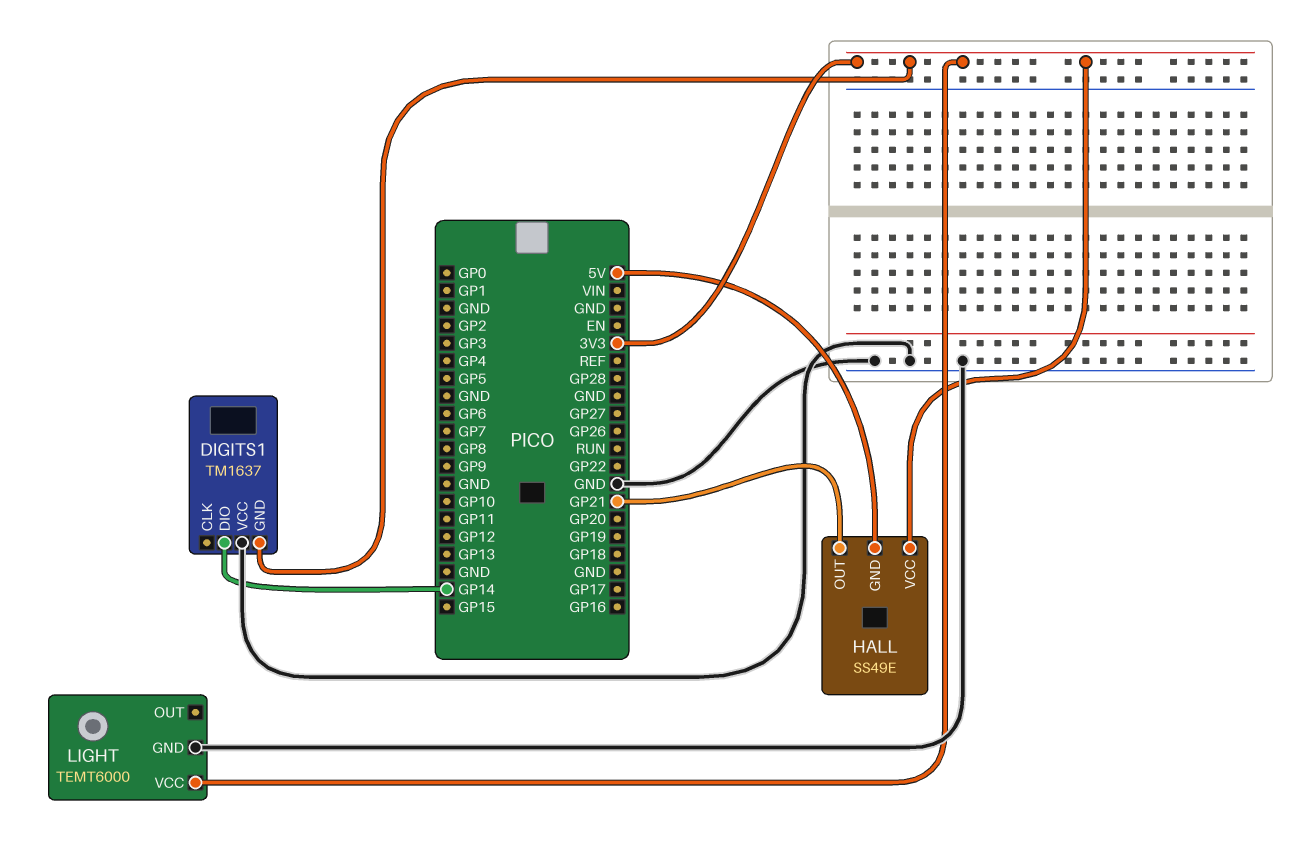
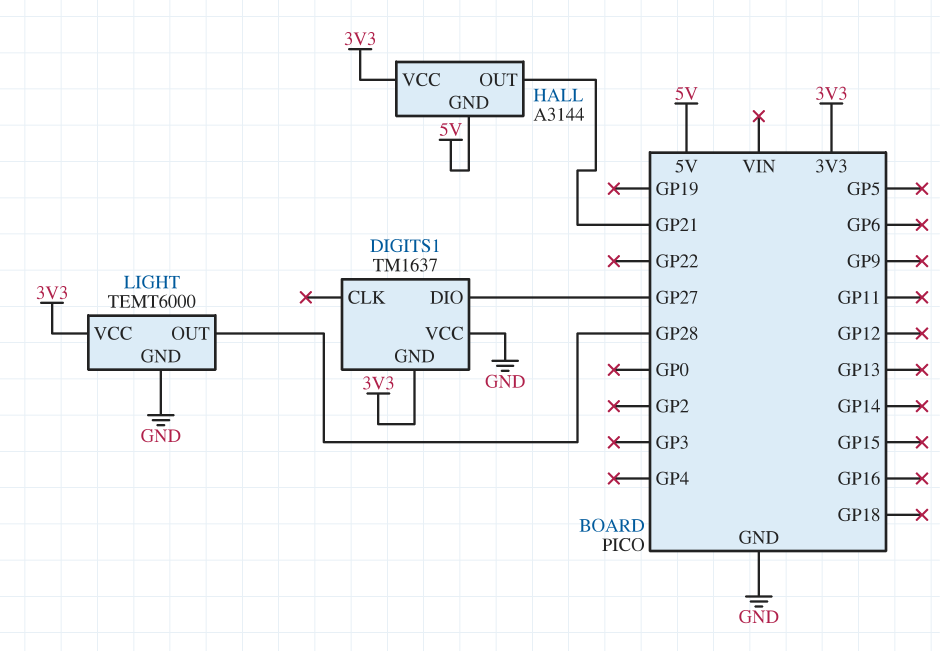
DIGITS1 pin DIO: GP14 -> GP27
HALL: SS49E -> A3144
LIGHT pin OUT: none -> GP28

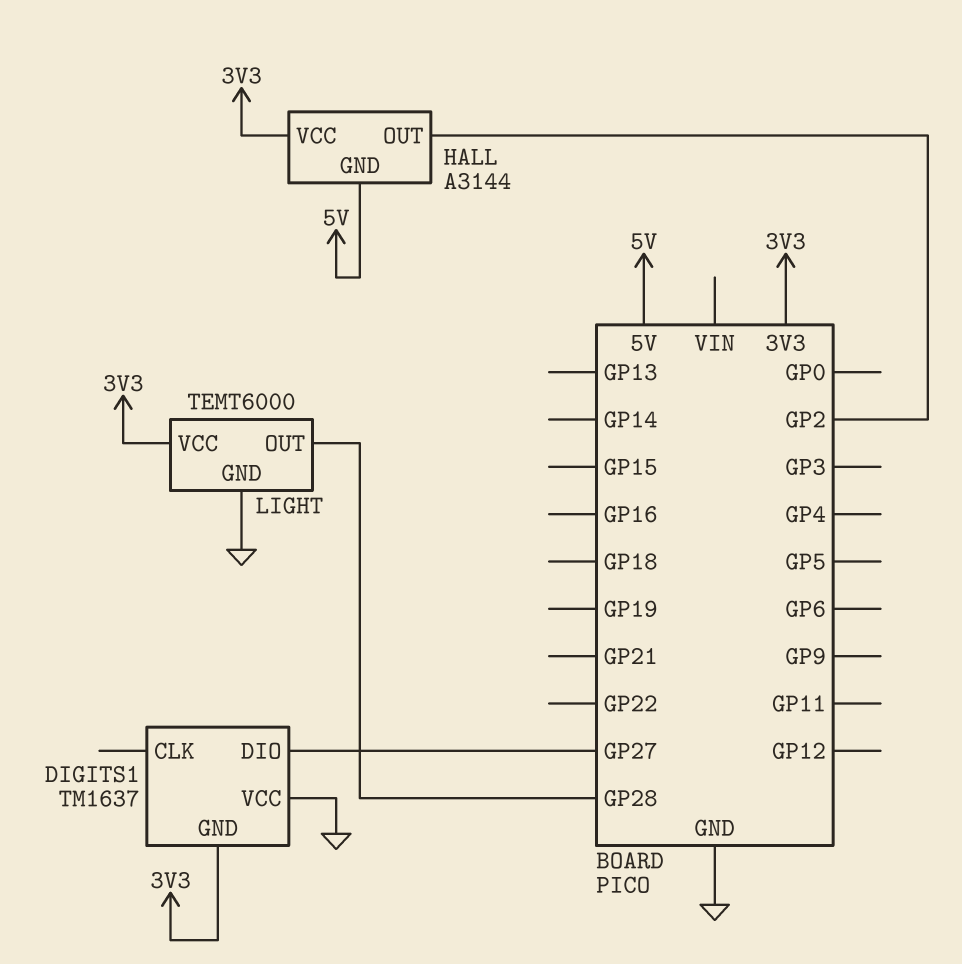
HALL pin OUT: GP21 -> GP2

